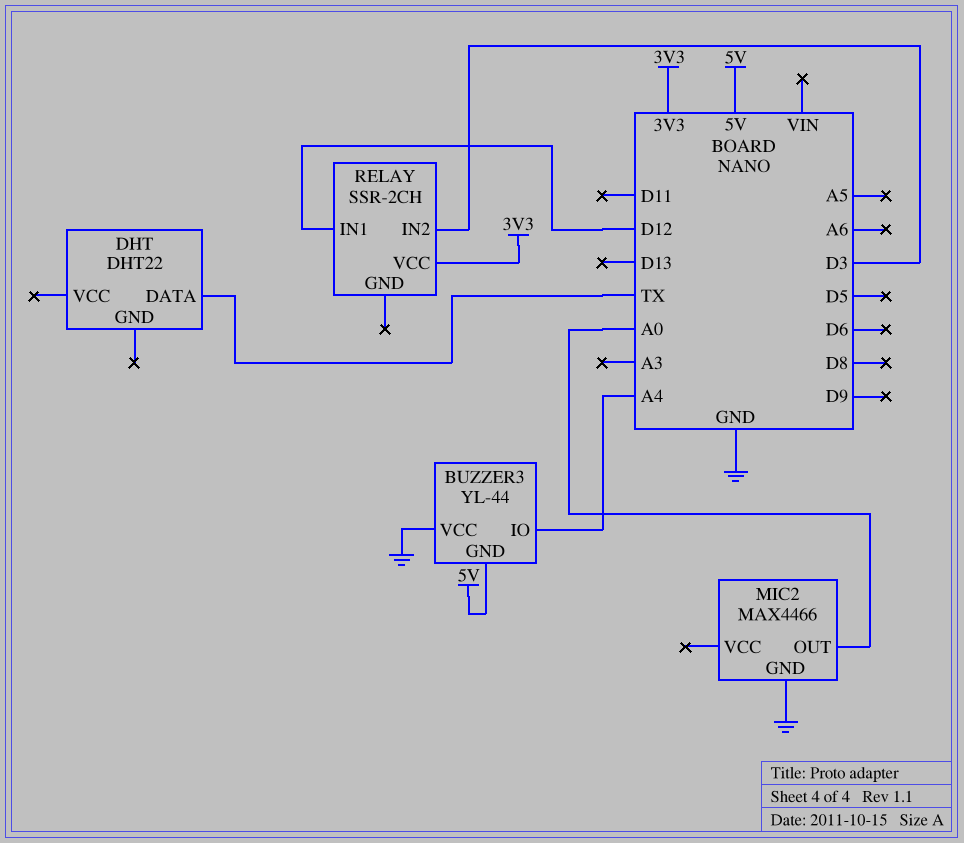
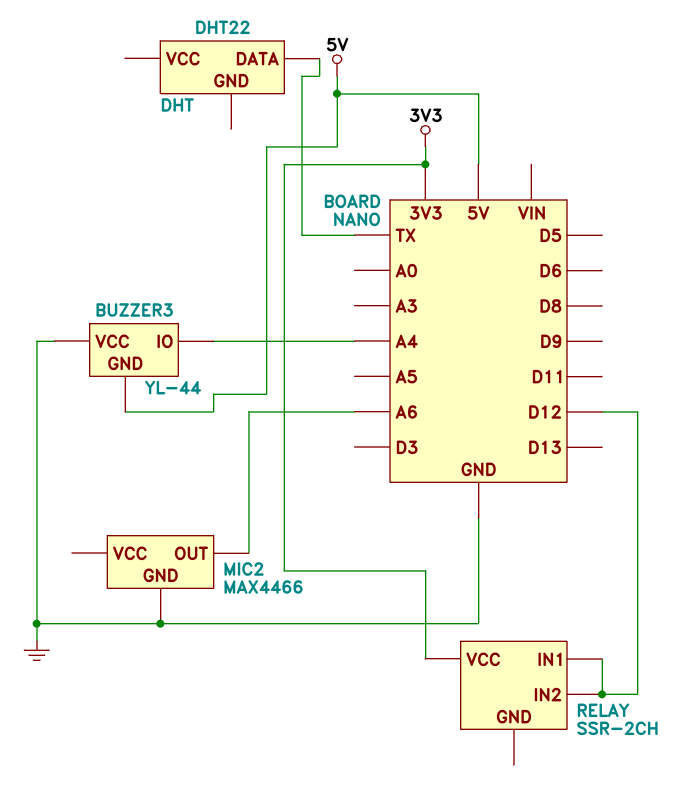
MIC2 pin OUT: A0 -> A6
RELAY pin IN2: D3 -> D12

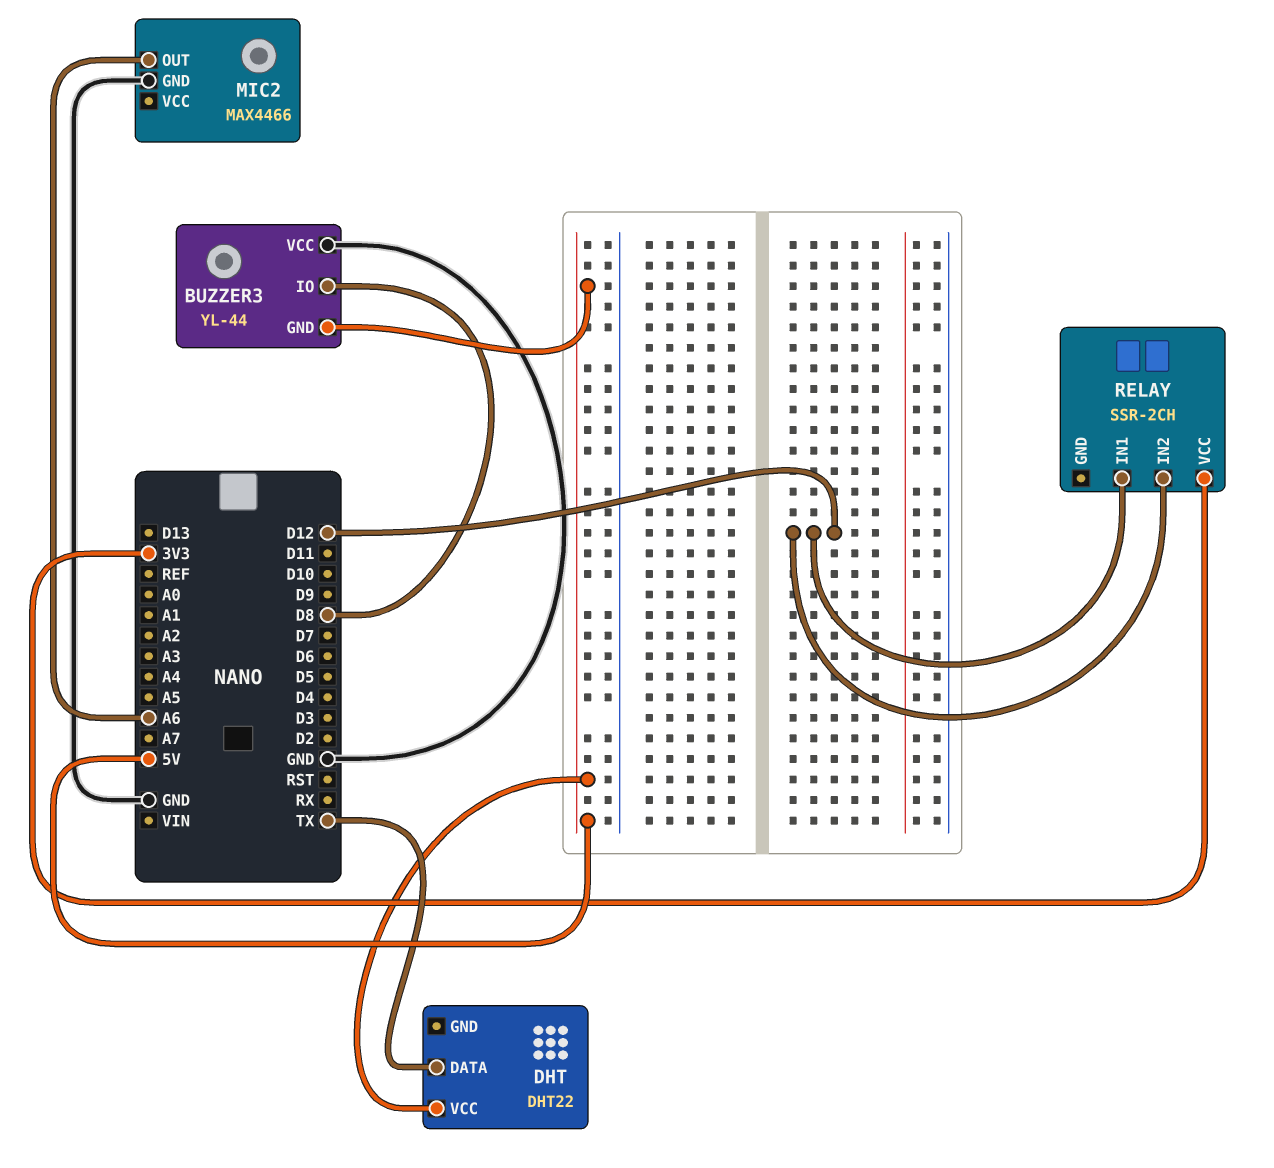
BUZZER3 pin IO: A4 -> D8
DHT pin VCC: none -> 5V

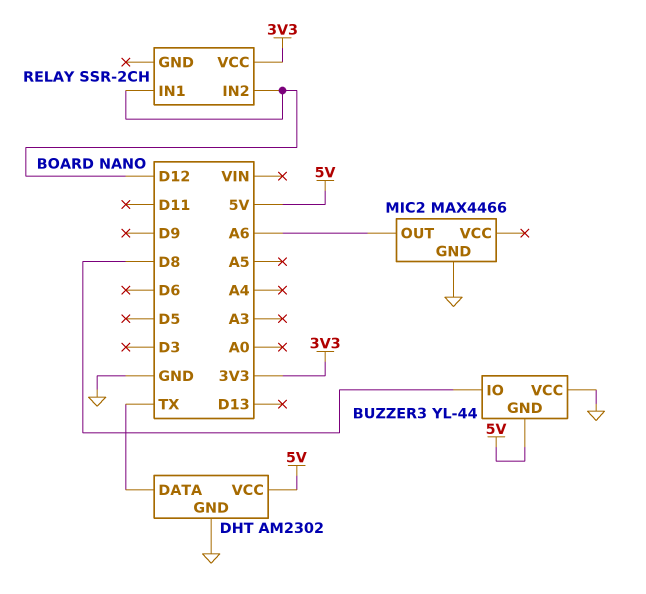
DHT: DHT22 -> AM2302
DHT pin GND: none -> GND

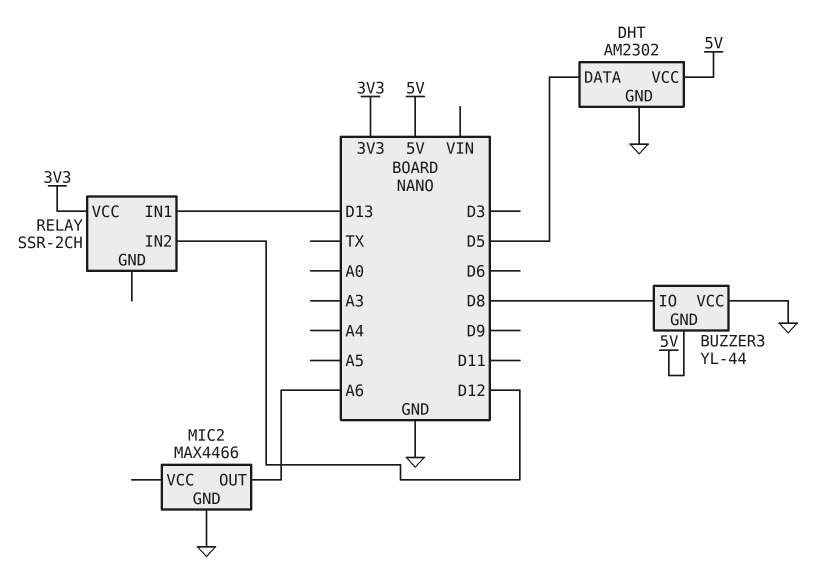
DHT pin DATA: TX -> D5
RELAY pin IN1: D12 -> D13

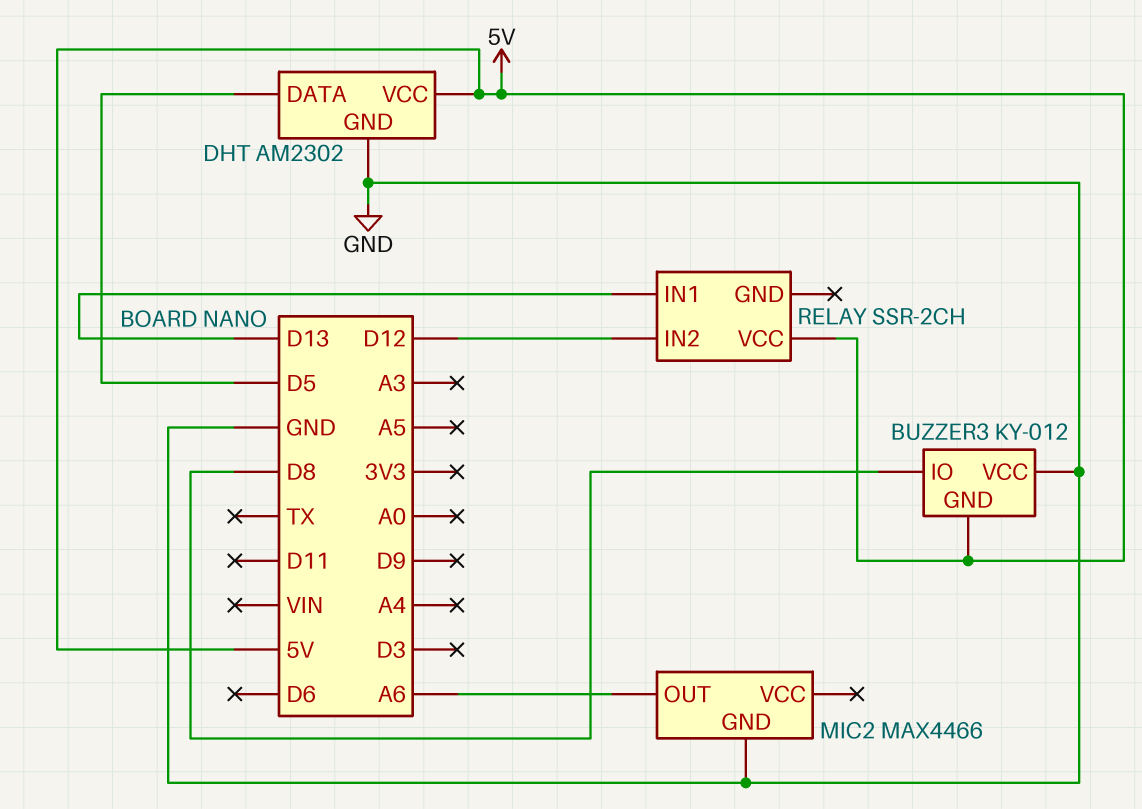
BUZZER3: YL-44 -> KY-012
RELAY pin VCC: 3V3 -> 5V

